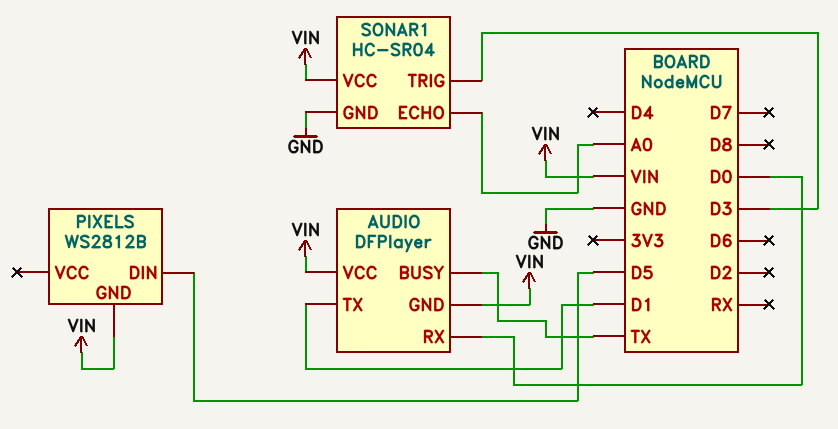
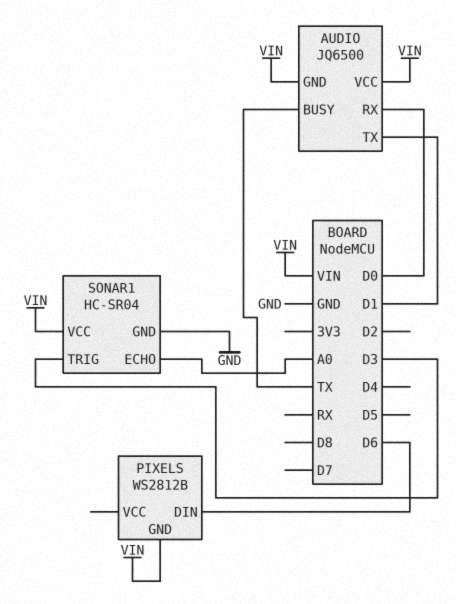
AUDIO: DFPlayer -> JQ6500
PIXELS pin DIN: D5 -> D6

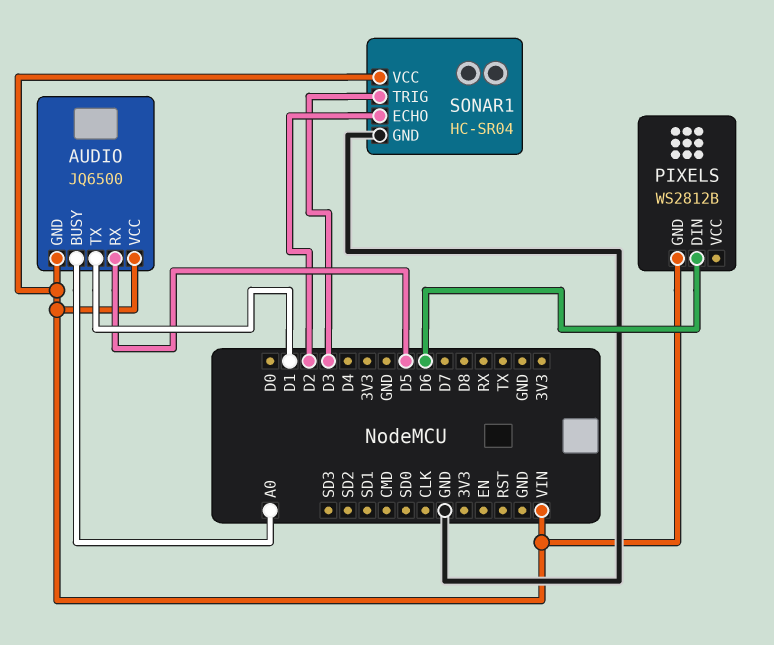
AUDIO pin BUSY: TX -> A0
AUDIO pin RX: D0 -> D5
SONAR1 pin ECHO: A0 -> D2

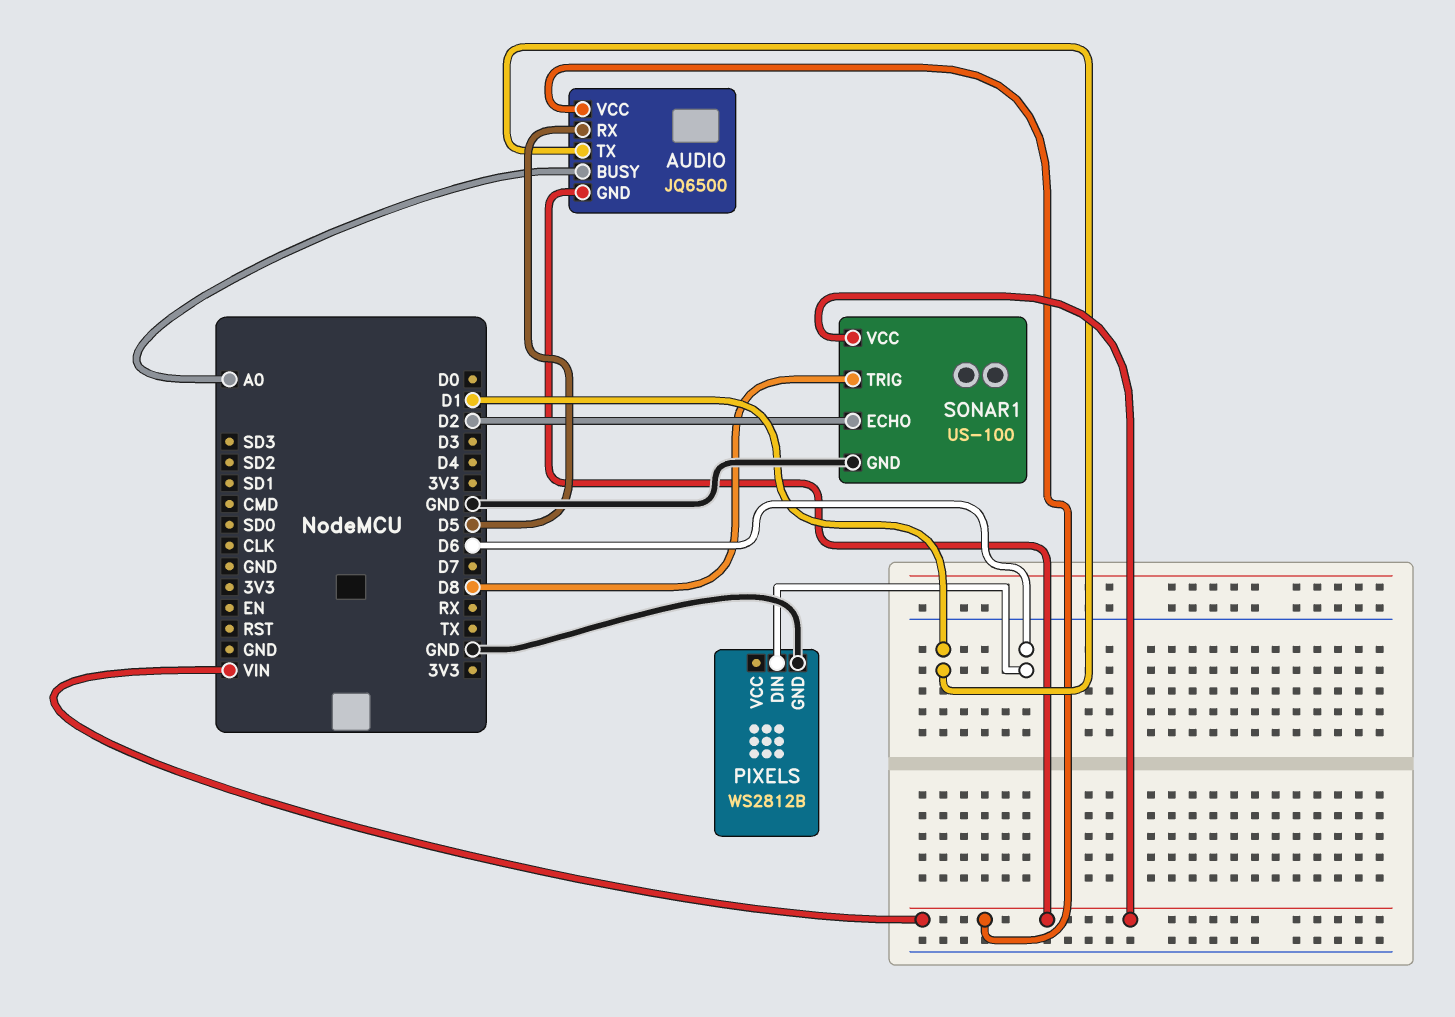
PIXELS pin GND: VIN -> GND
SONAR1: HC-SR04 -> US-100
SONAR1 pin TRIG: D3 -> D8

